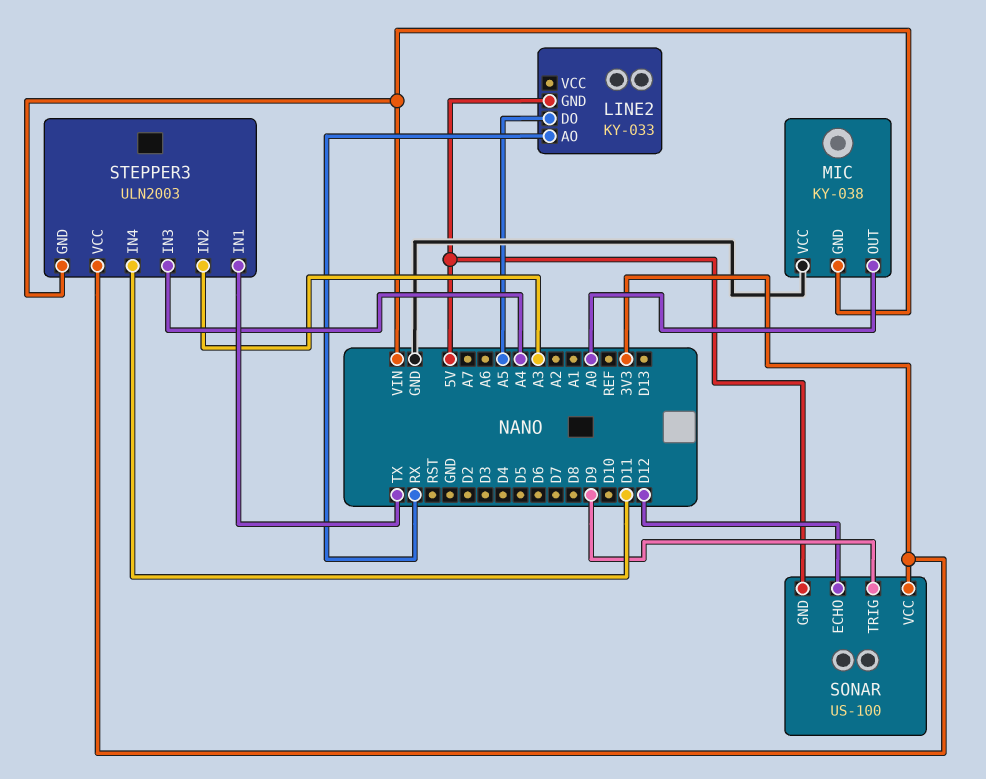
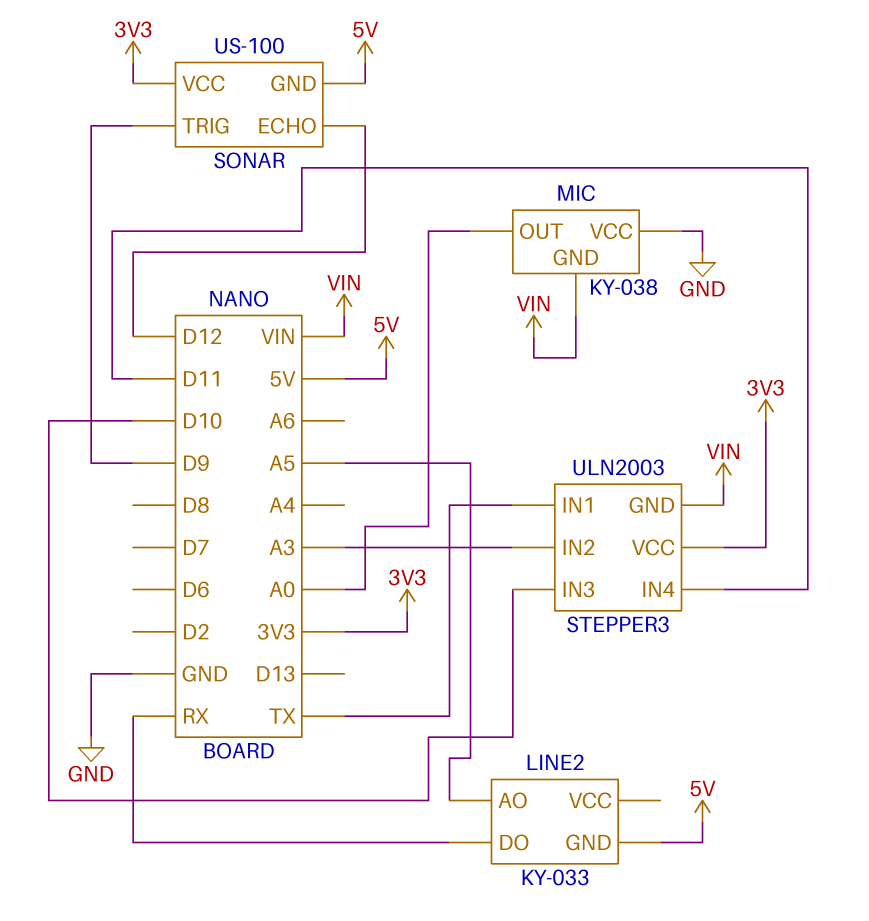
LINE2 pin AO: RX -> A5
LINE2 pin DO: A5 -> RX
STEPPER3 pin IN3: A4 -> D10

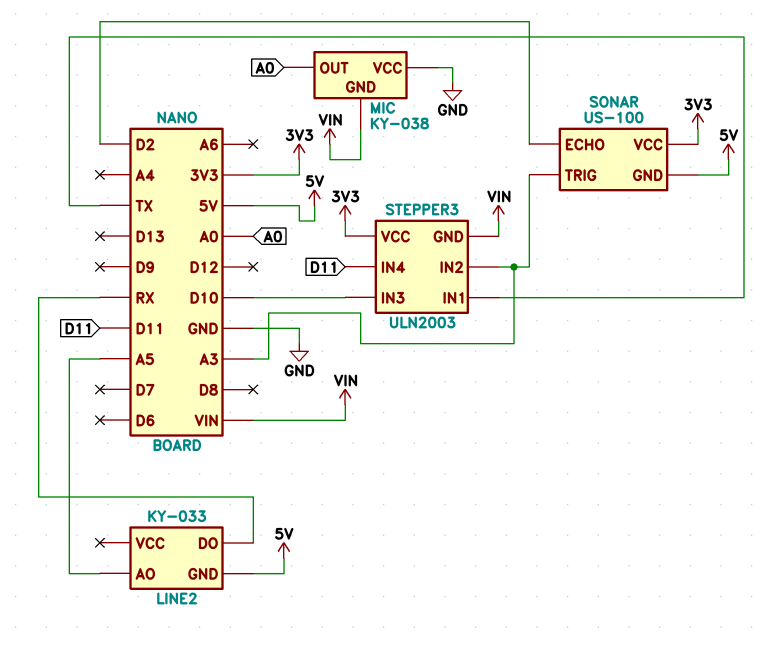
SONAR pin ECHO: D12 -> D2
SONAR pin TRIG: D9 -> A3

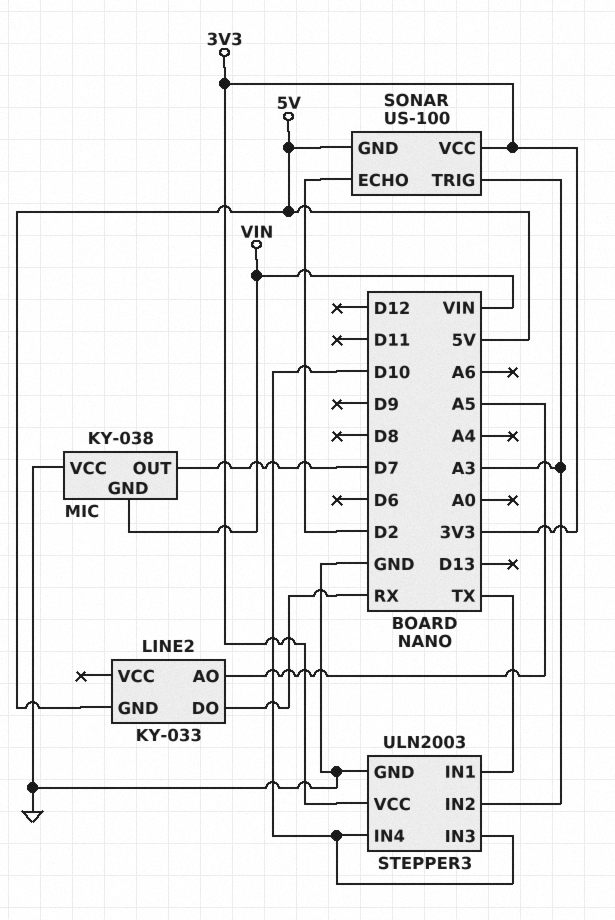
MIC pin OUT: A0 -> D7
STEPPER3 pin GND: VIN -> GND
STEPPER3 pin IN4: D11 -> D10

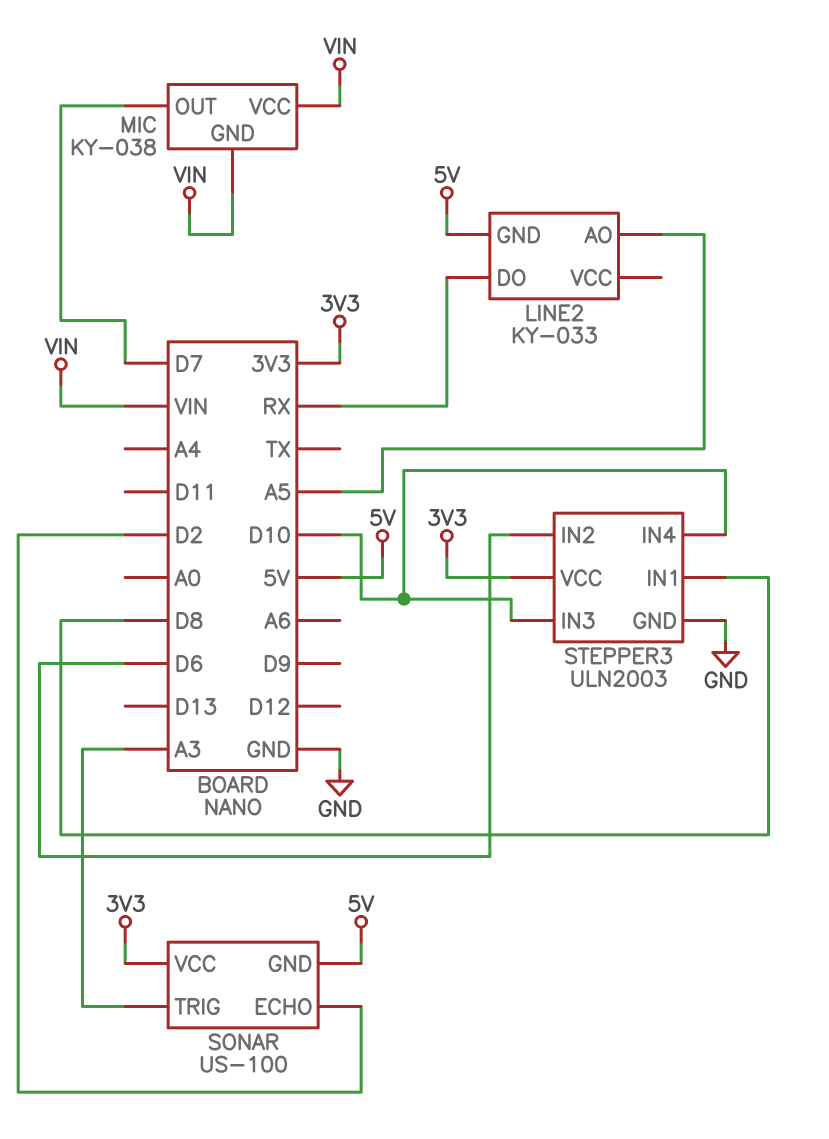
MIC pin VCC: GND -> VIN
STEPPER3 pin IN1: TX -> D8
STEPPER3 pin IN2: A3 -> D6

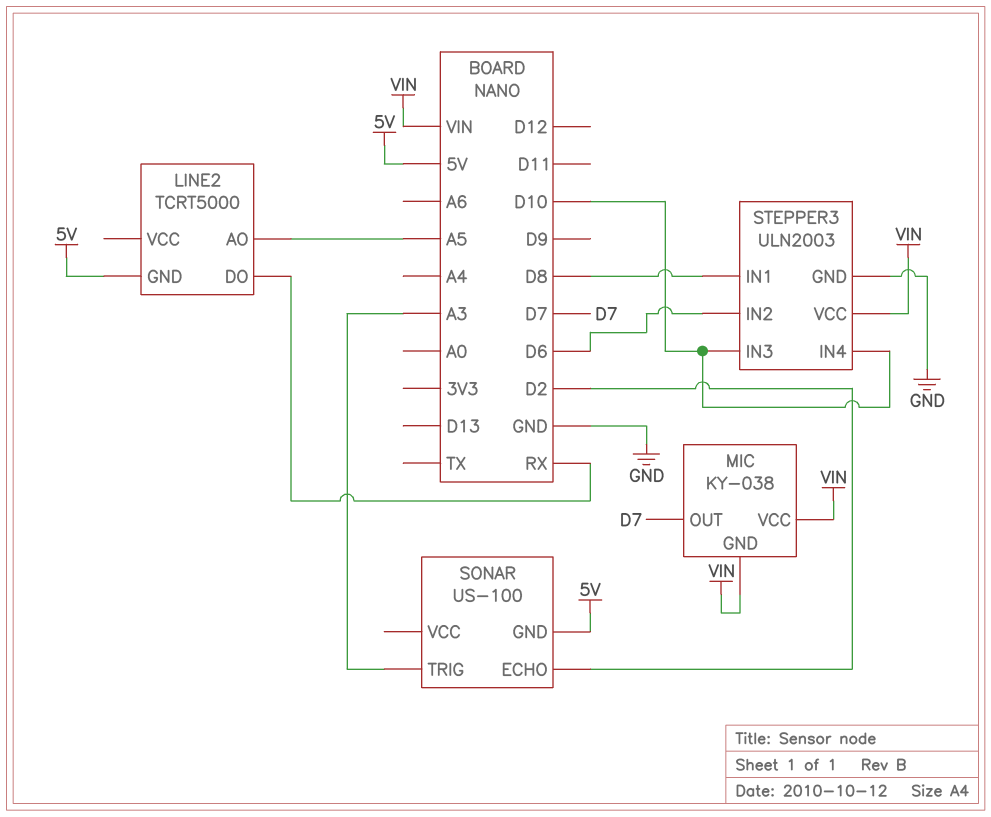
LINE2: KY-033 -> TCRT5000
SONAR pin VCC: 3V3 -> none
STEPPER3 pin VCC: 3V3 -> VIN

